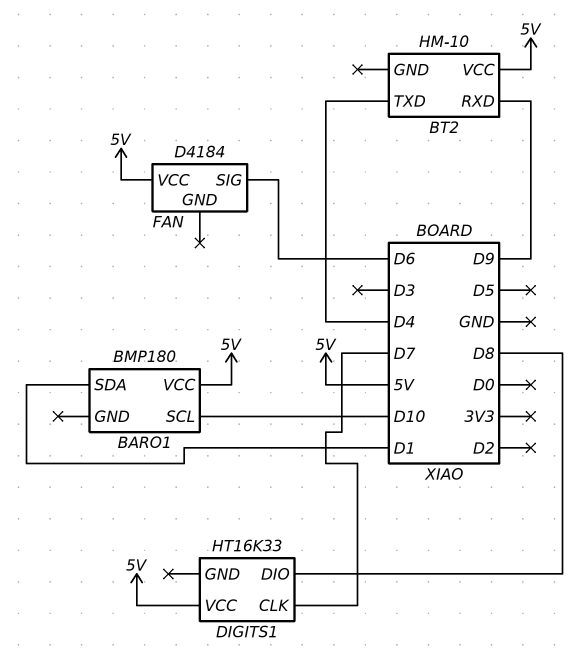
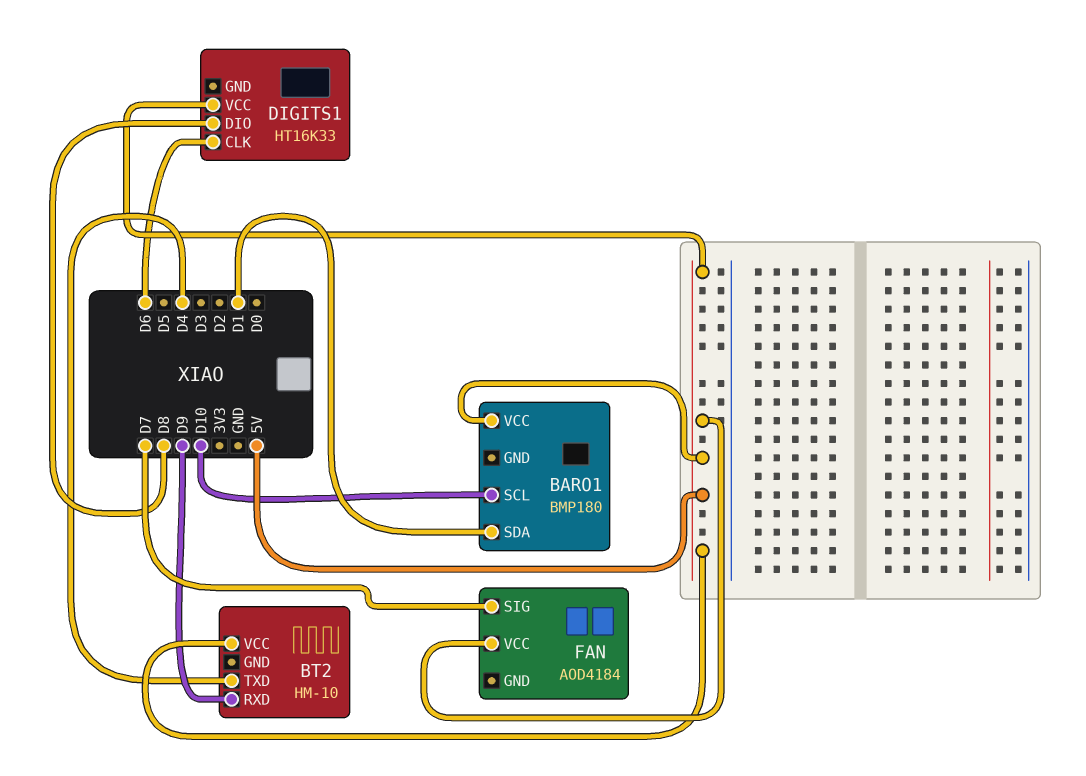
DIGITS1 pin CLK: D7 -> D6
FAN: D4184 -> AOD4184
FAN pin SIG: D6 -> D7

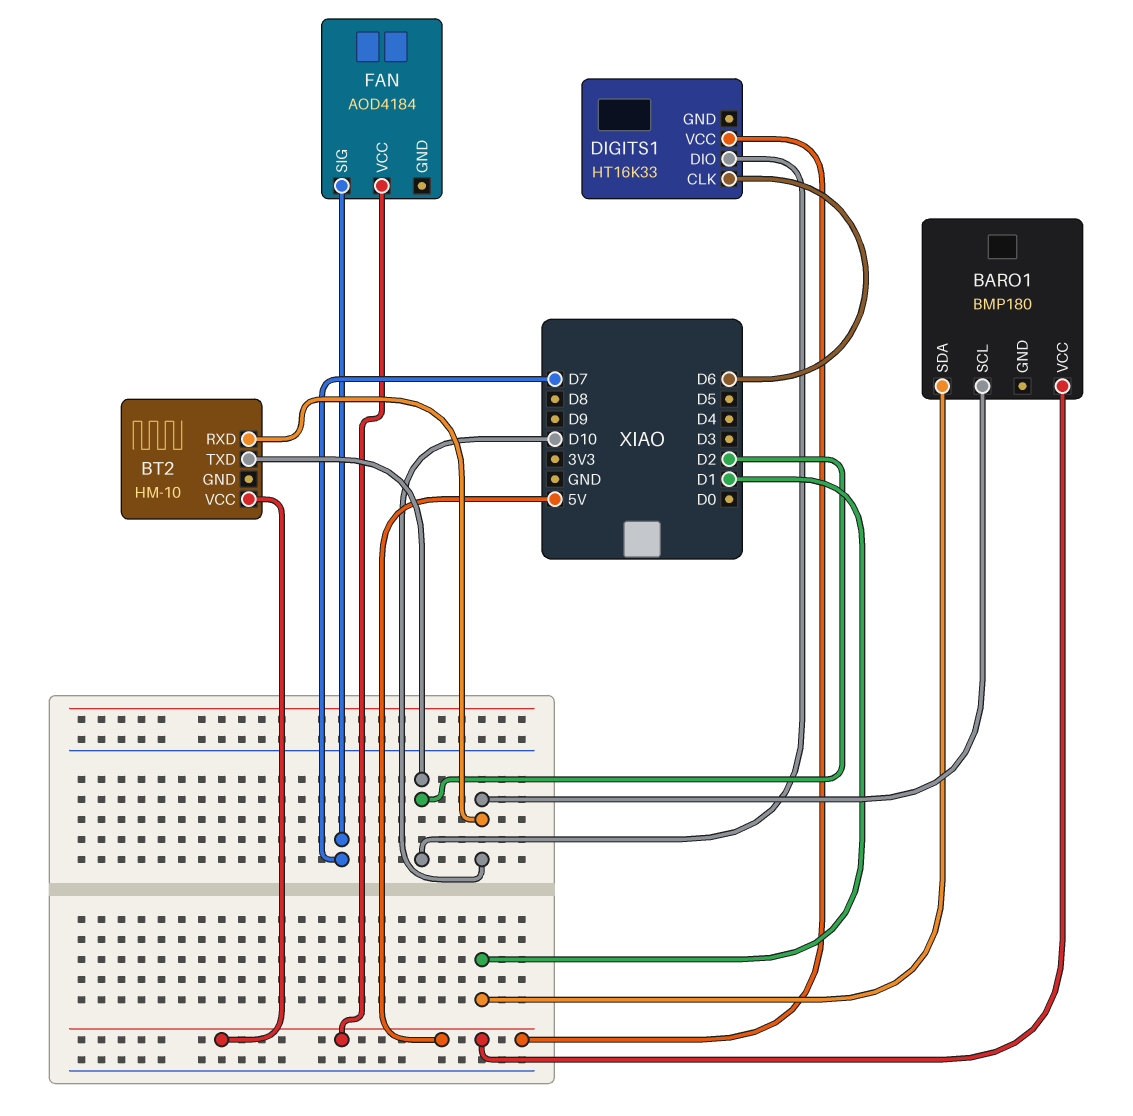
BT2 pin RXD: D9 -> D10
BT2 pin TXD: D4 -> D2
DIGITS1 pin DIO: D8 -> D2

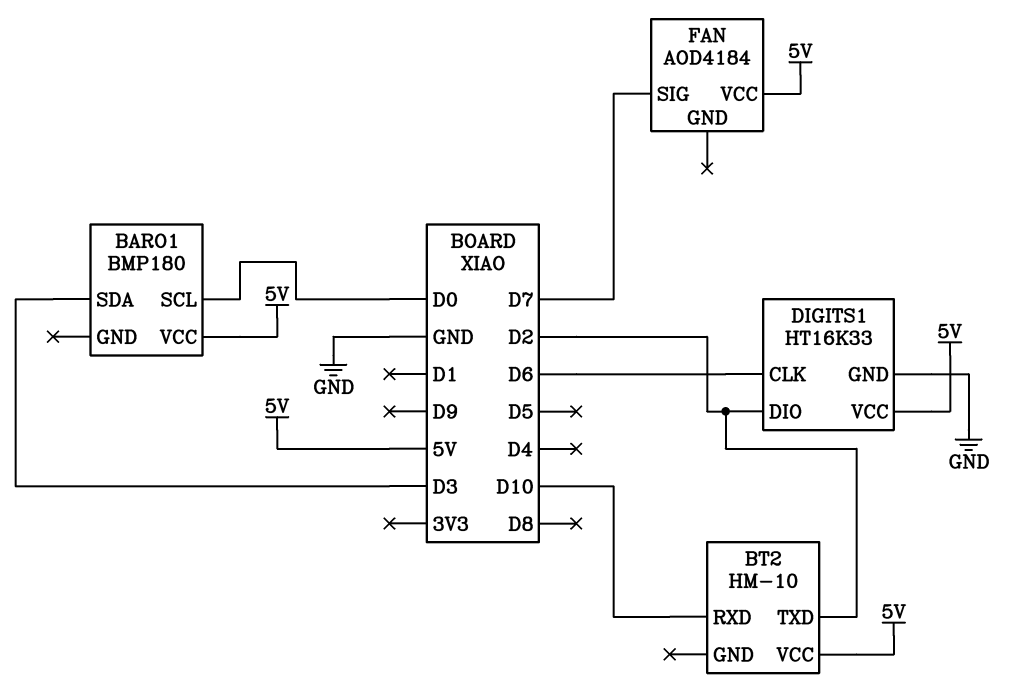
BARO1 pin SCL: D10 -> D0
BARO1 pin SDA: D1 -> D3
DIGITS1 pin GND: none -> GND

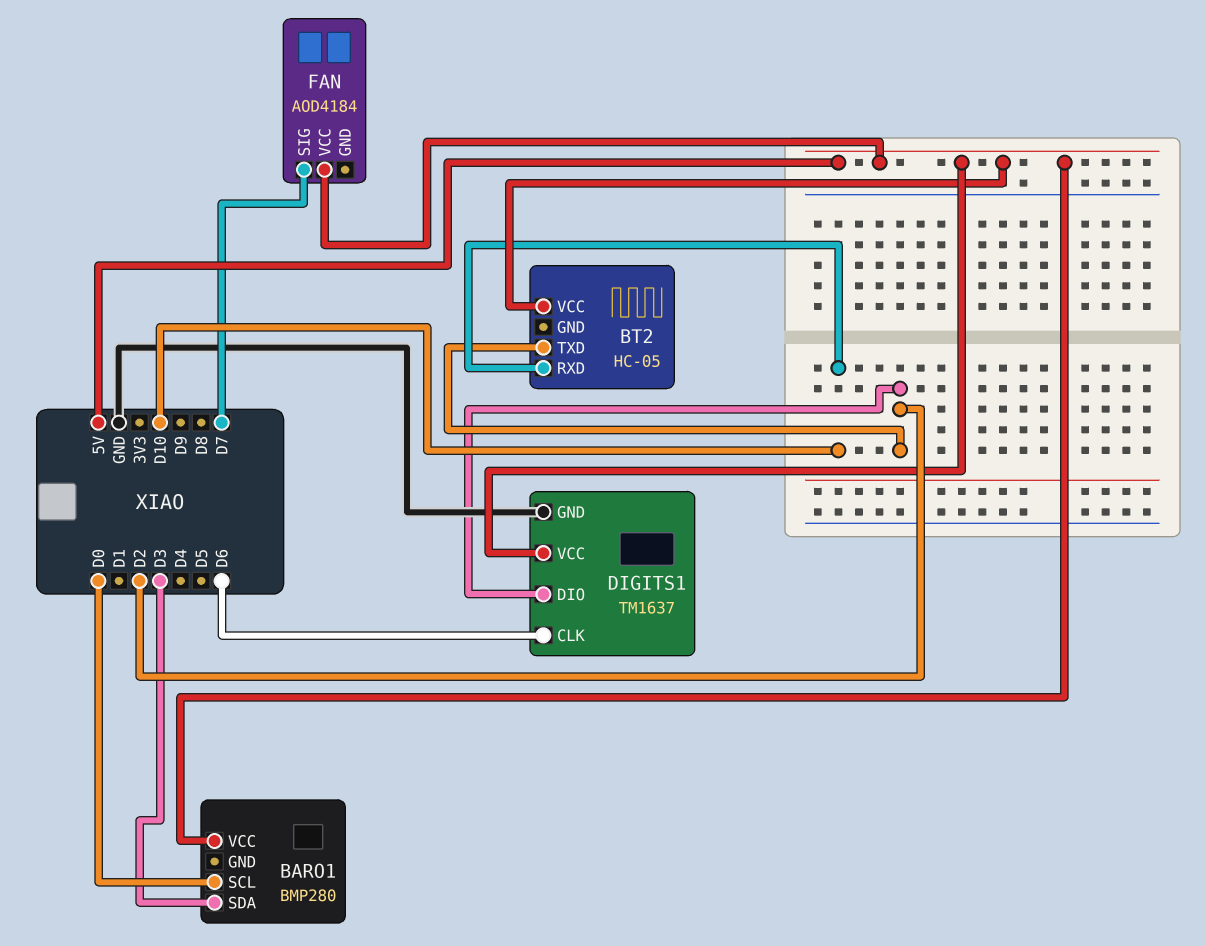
BARO1: BMP180 -> BMP280
BT2: HM-10 -> HC-05
DIGITS1: HT16K33 -> TM1637

